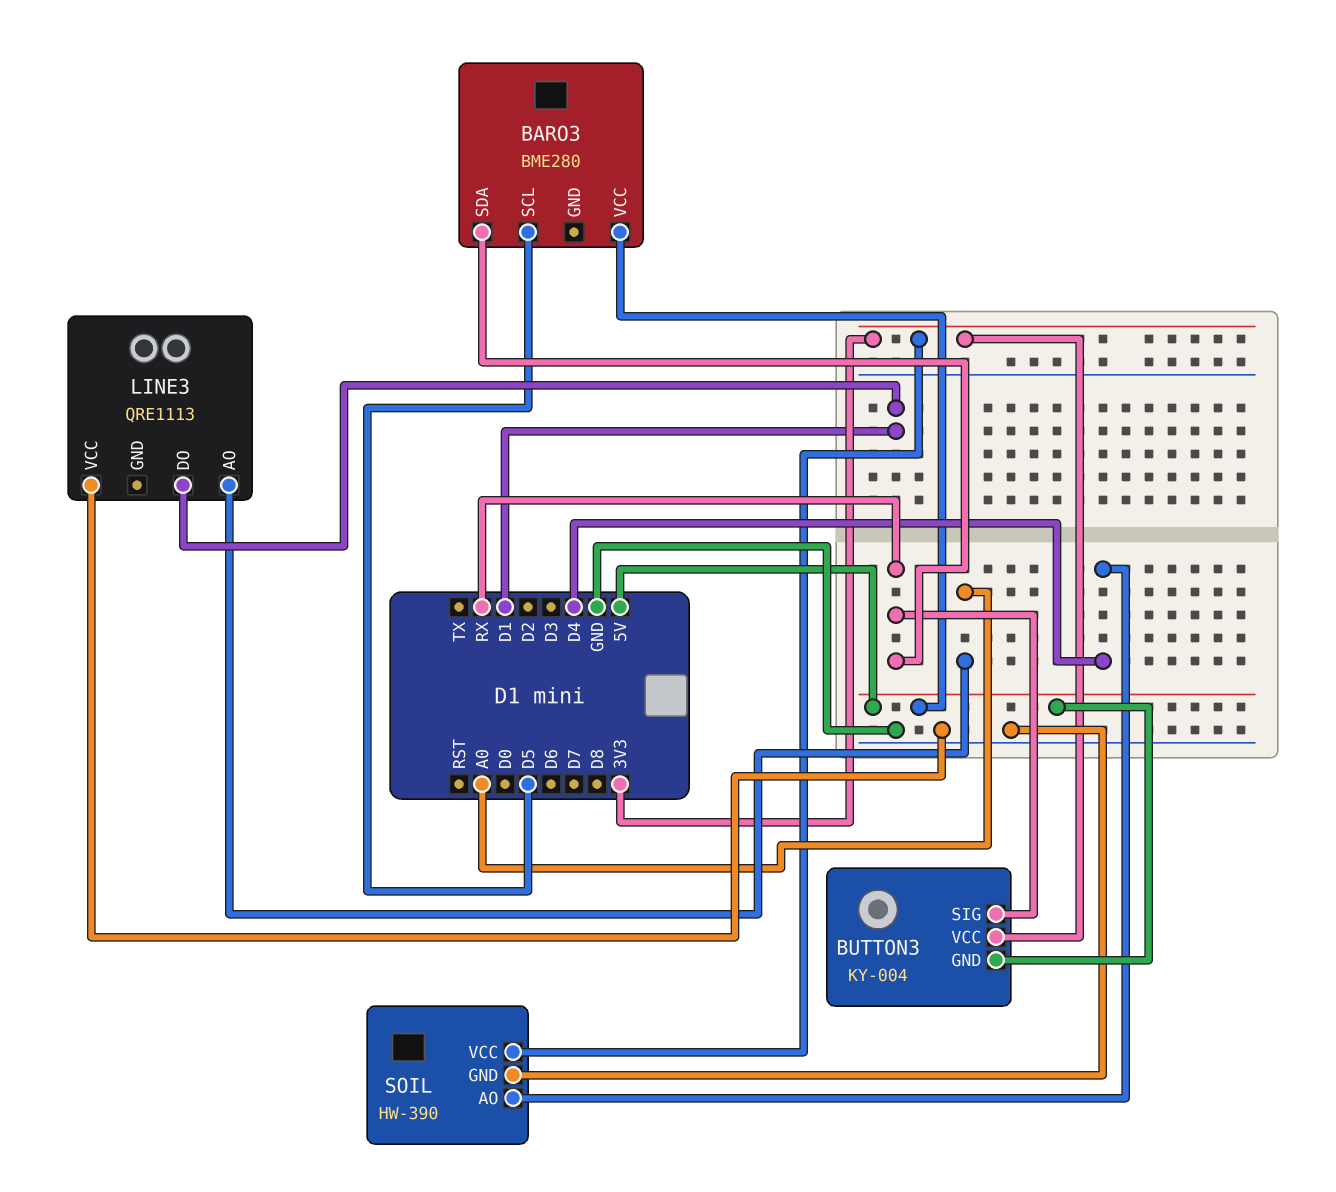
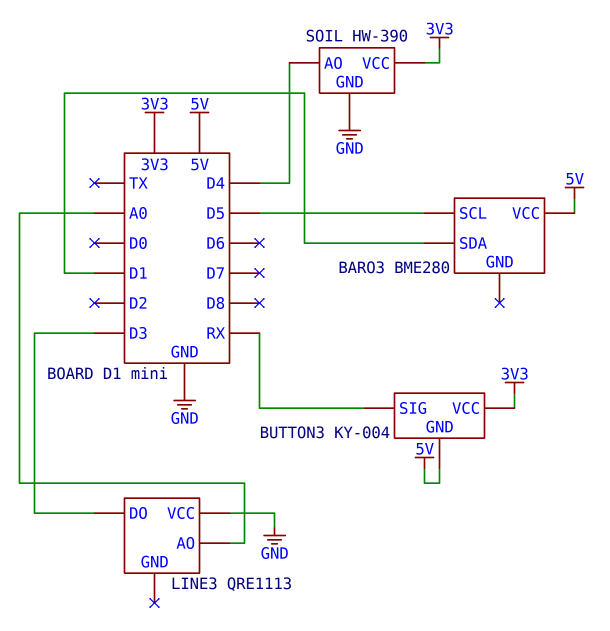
BARO3 pin SDA: RX -> D1
LINE3 pin DO: D1 -> D3

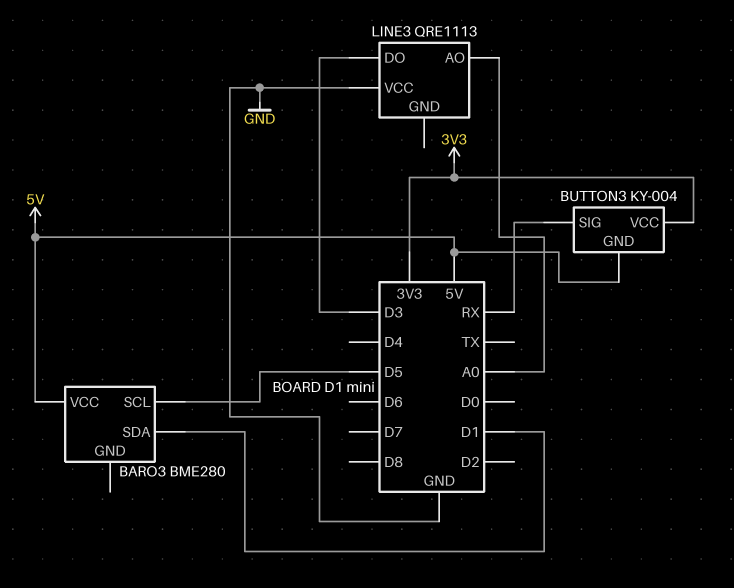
SOIL: HW-390 -> none
SOIL pin AO: D4 -> none
SOIL pin GND: GND -> none
SOIL pin VCC: 3V3 -> none

